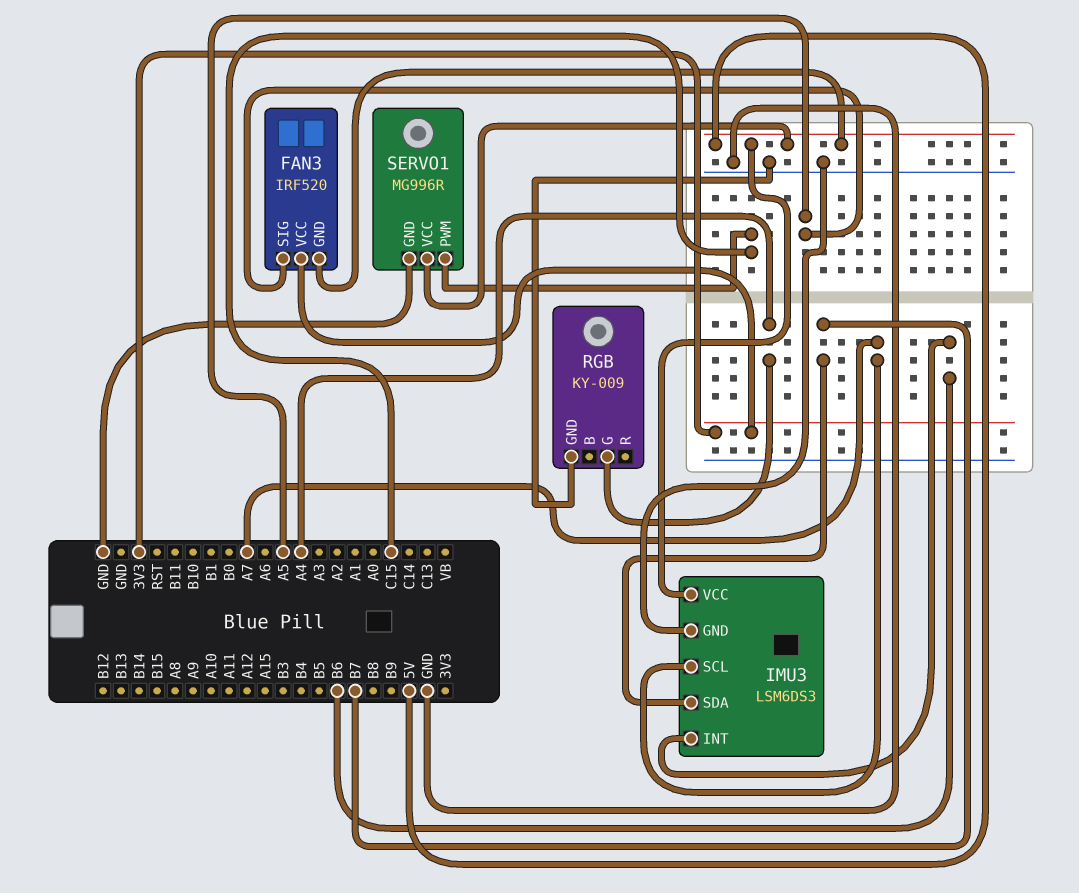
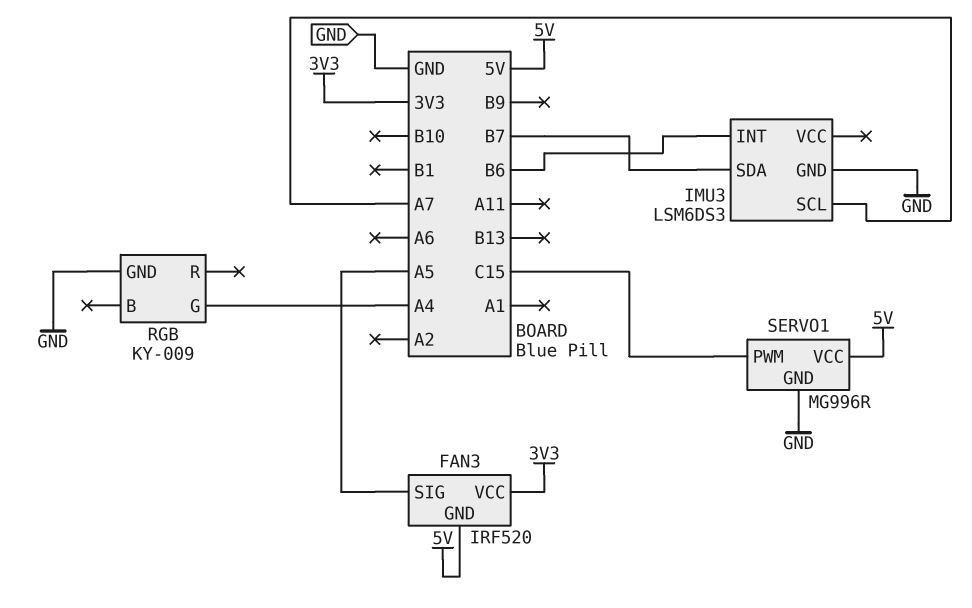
IMU3 pin VCC: 5V -> none

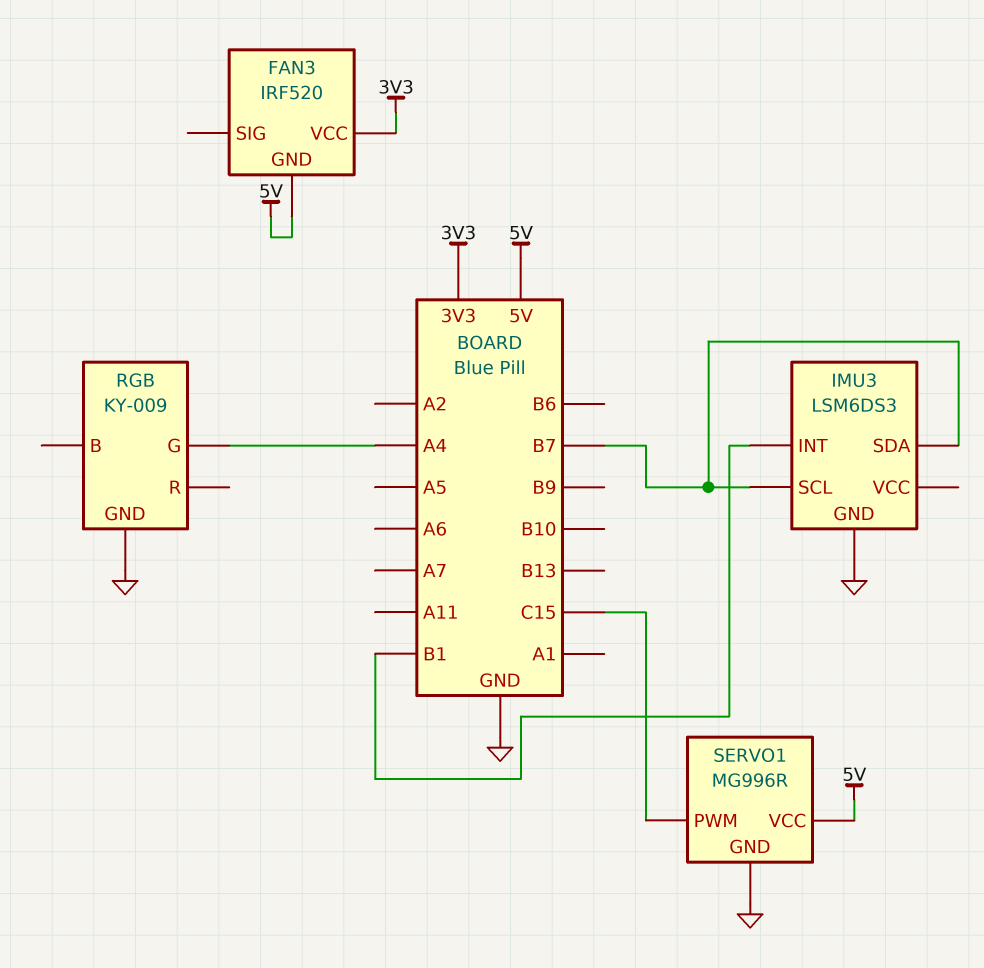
FAN3 pin SIG: A5 -> none
IMU3 pin INT: B6 -> B1
IMU3 pin SCL: A7 -> B7

